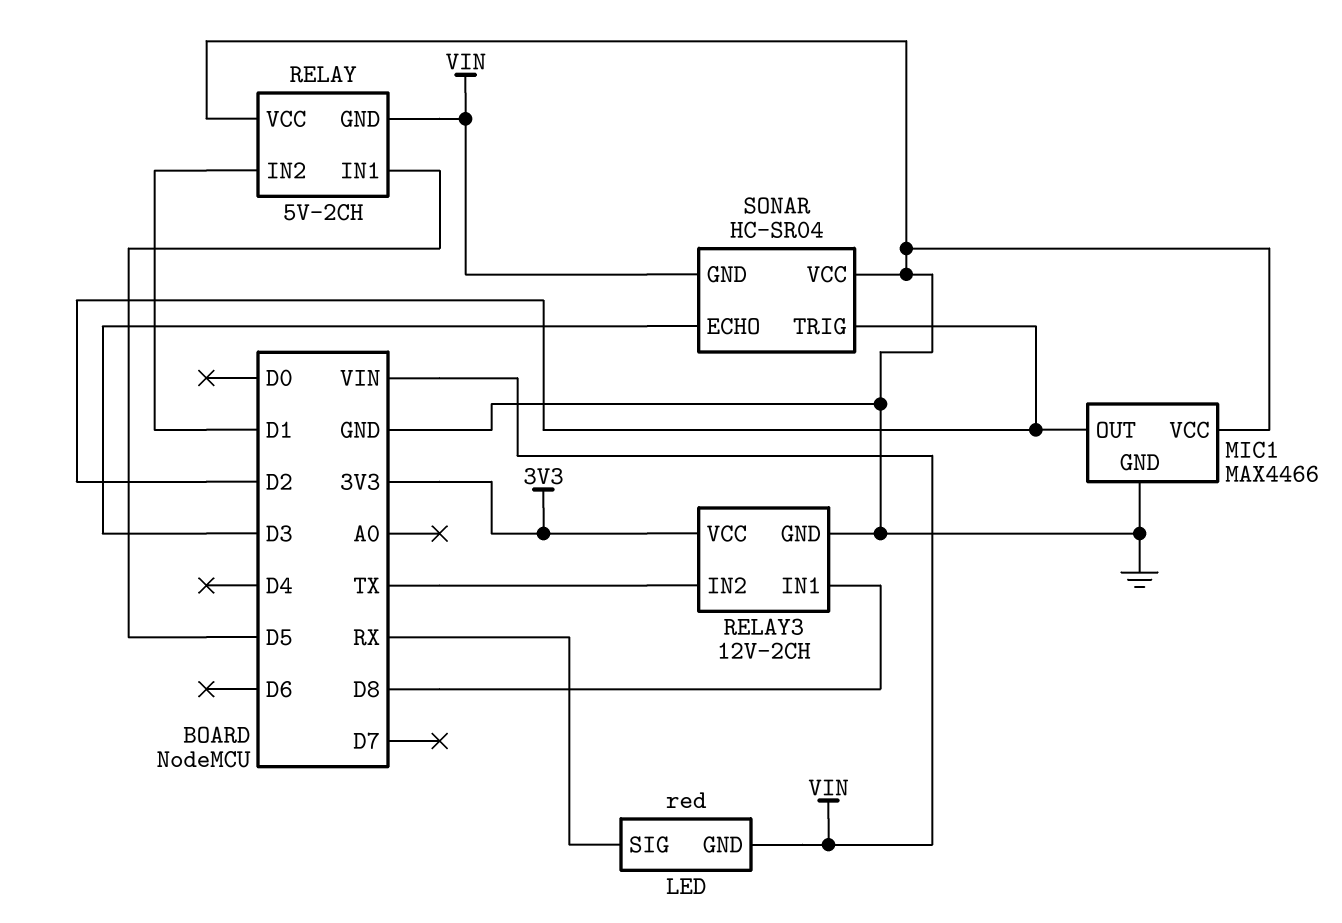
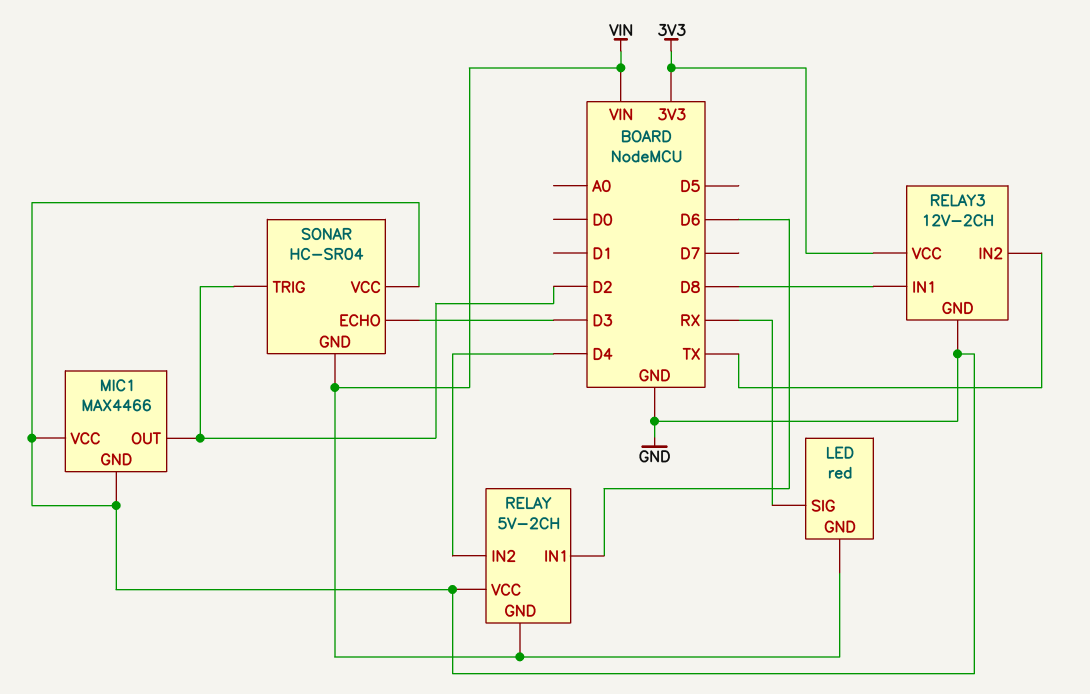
RELAY pin IN1: D5 -> D6
RELAY pin IN2: D1 -> D4

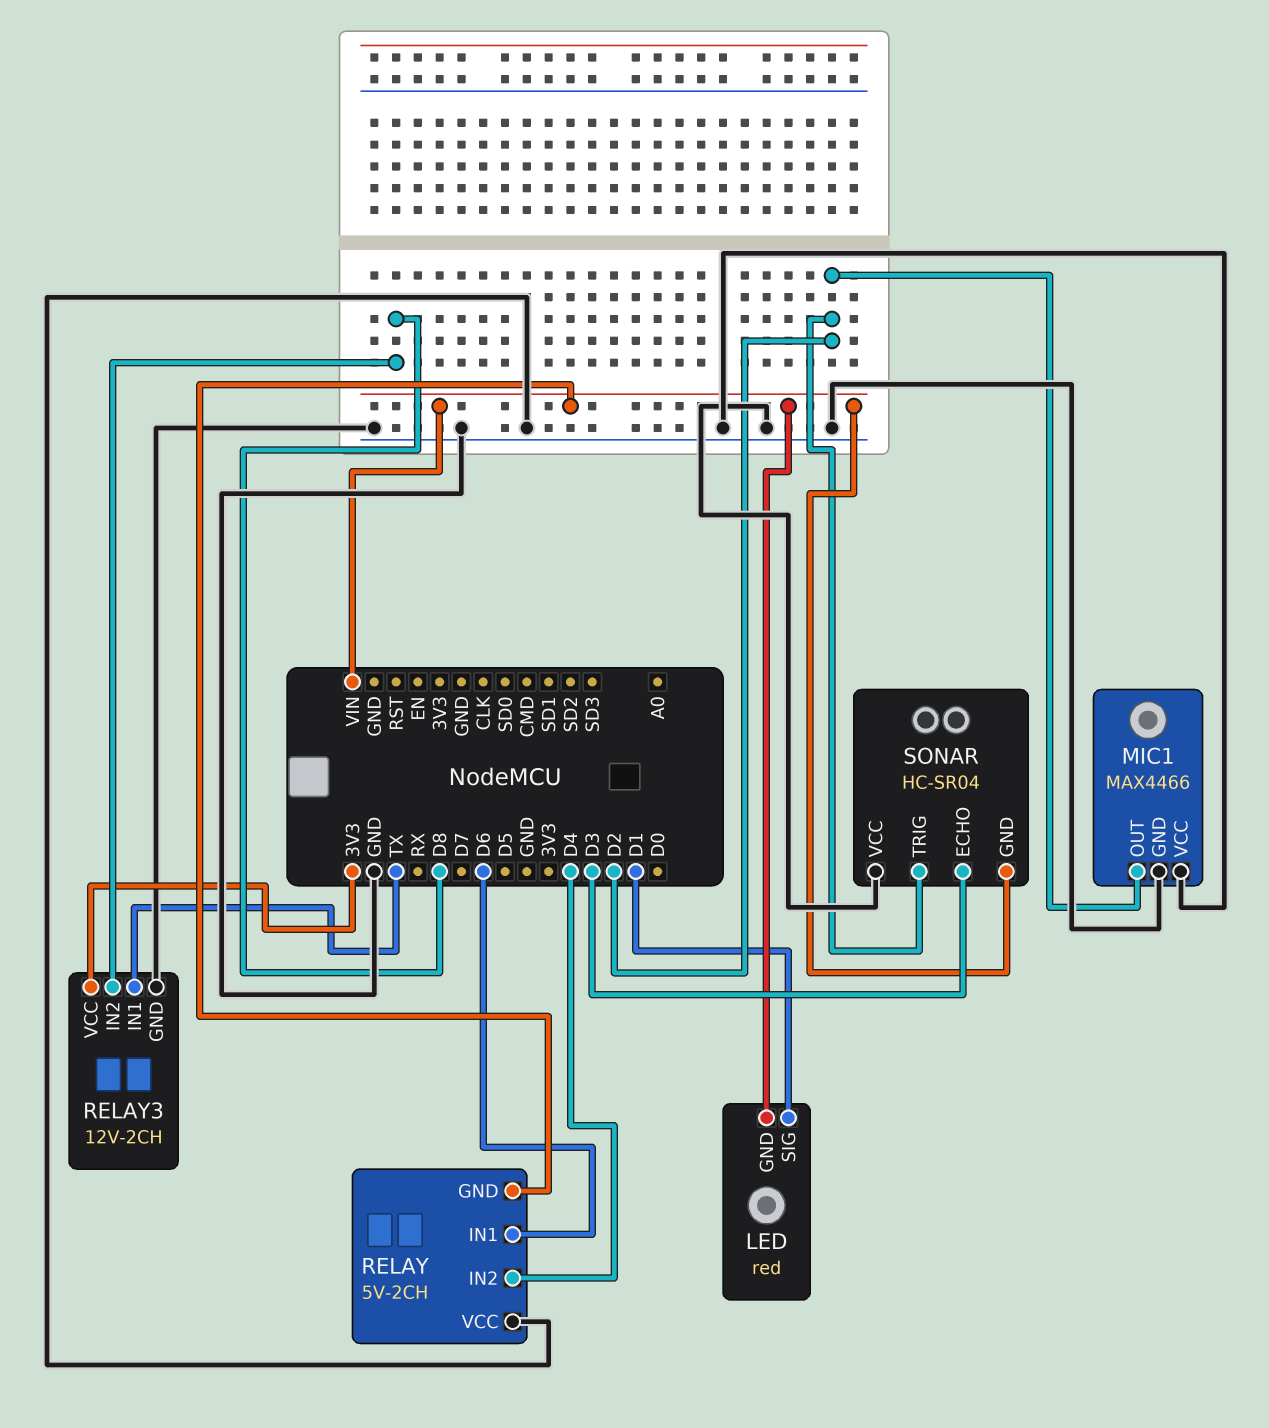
LED pin SIG: RX -> D1
RELAY3 pin IN1: D8 -> TX
RELAY3 pin IN2: TX -> D8

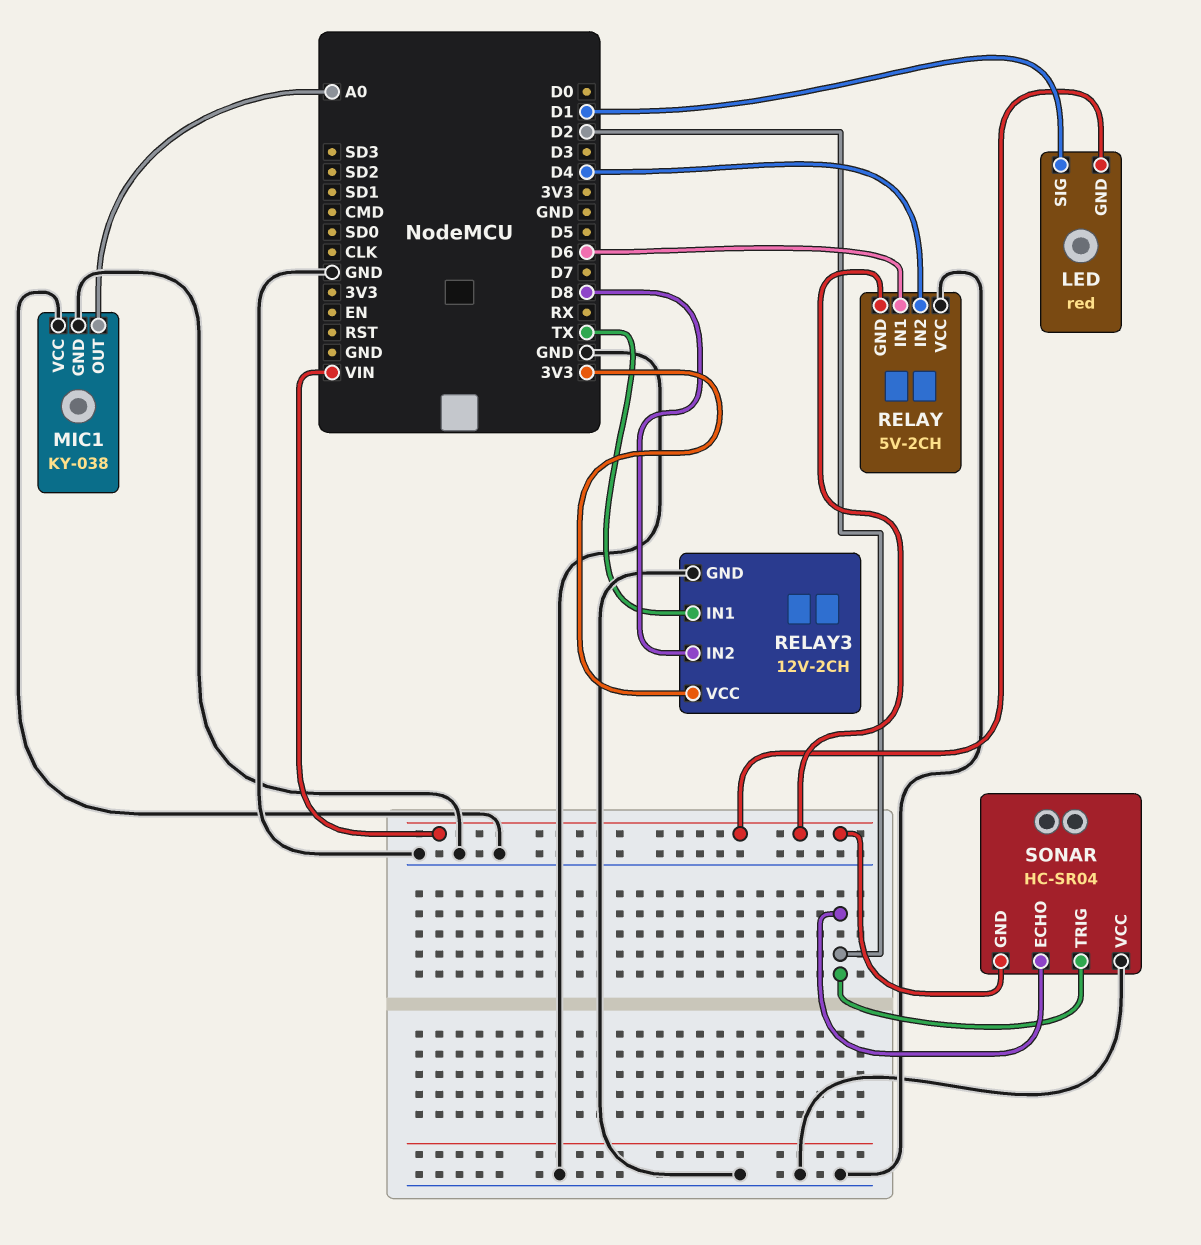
MIC1: MAX4466 -> KY-038
MIC1 pin OUT: D2 -> A0
SONAR pin ECHO: D3 -> D2

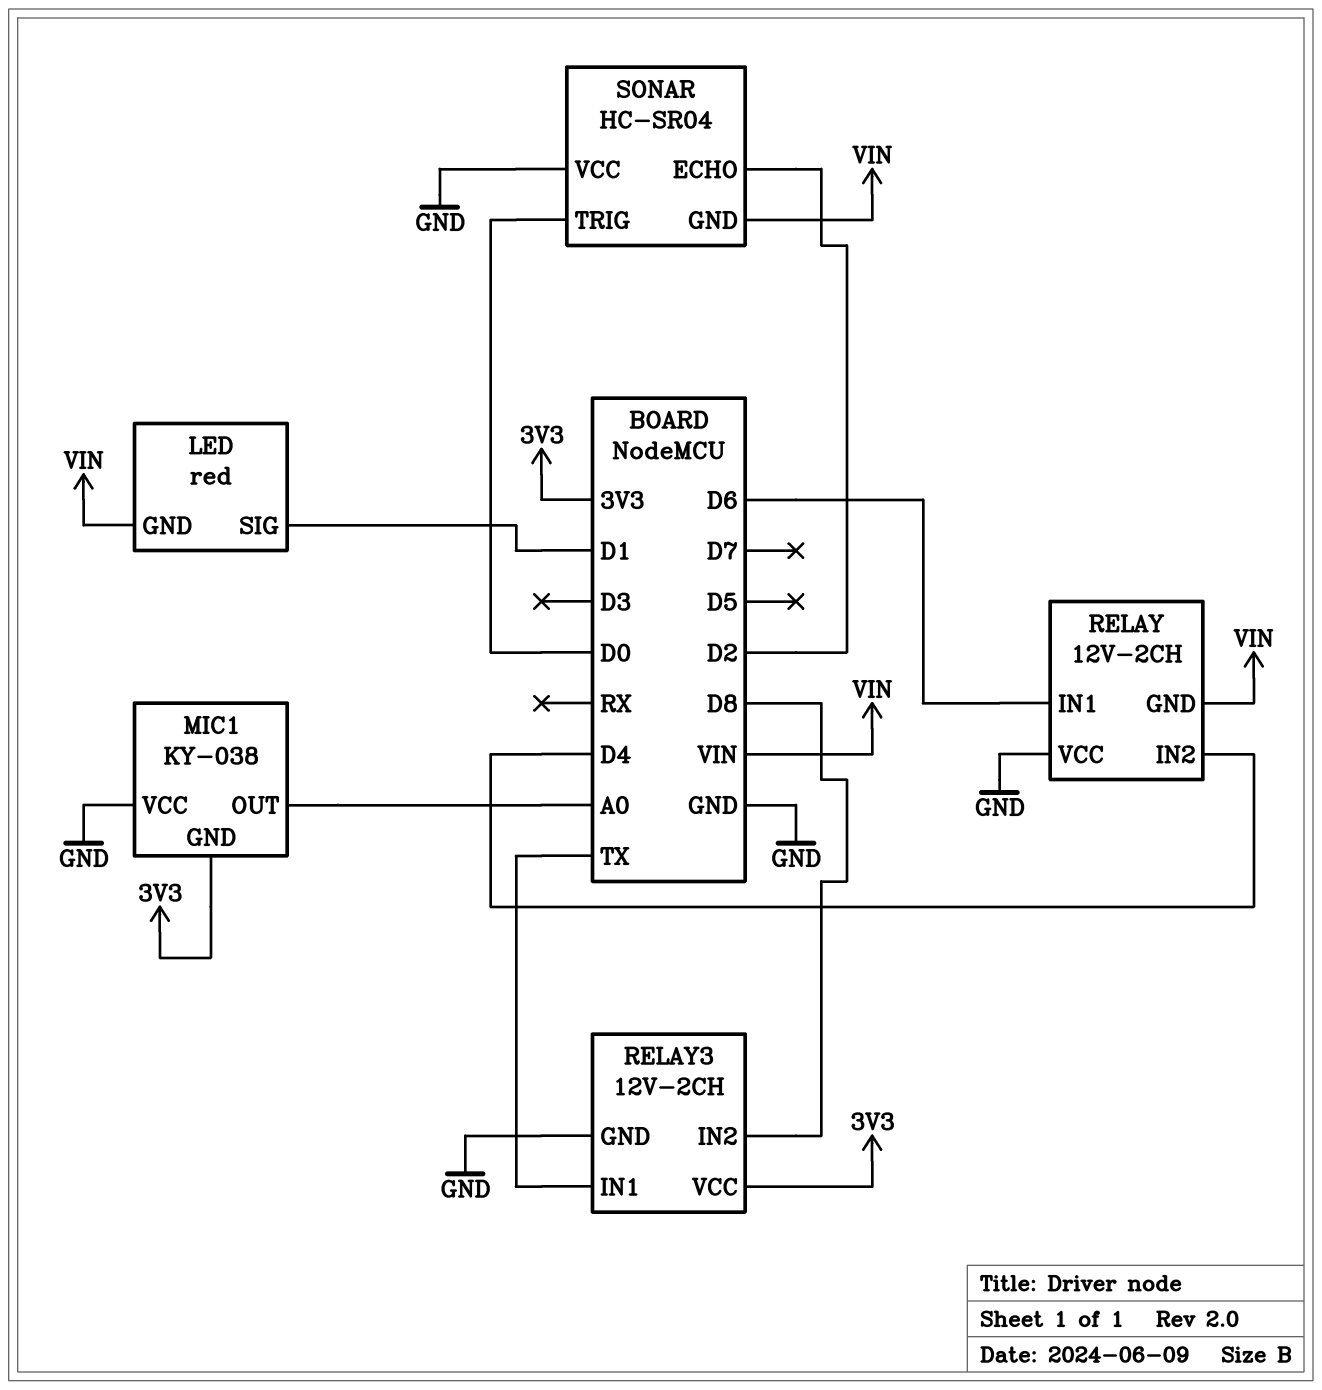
MIC1 pin GND: GND -> 3V3
RELAY: 5V-2CH -> 12V-2CH
SONAR pin TRIG: D2 -> D0

